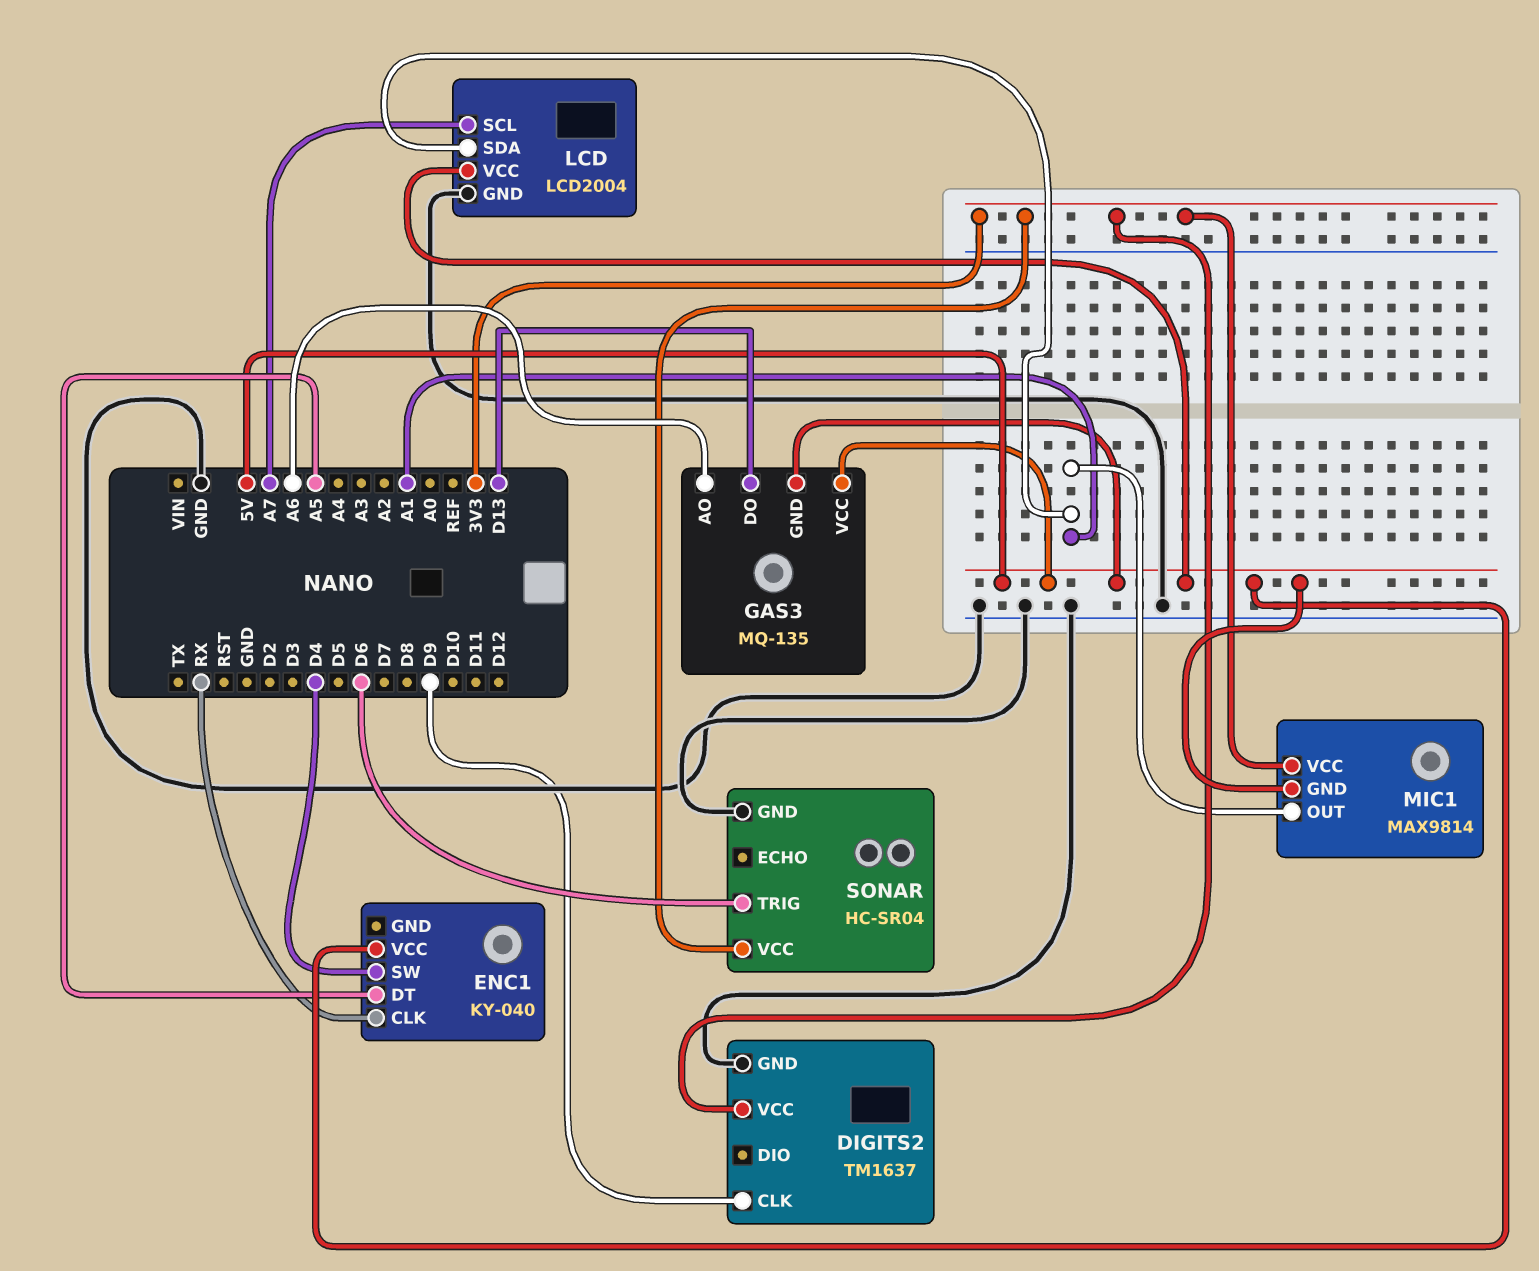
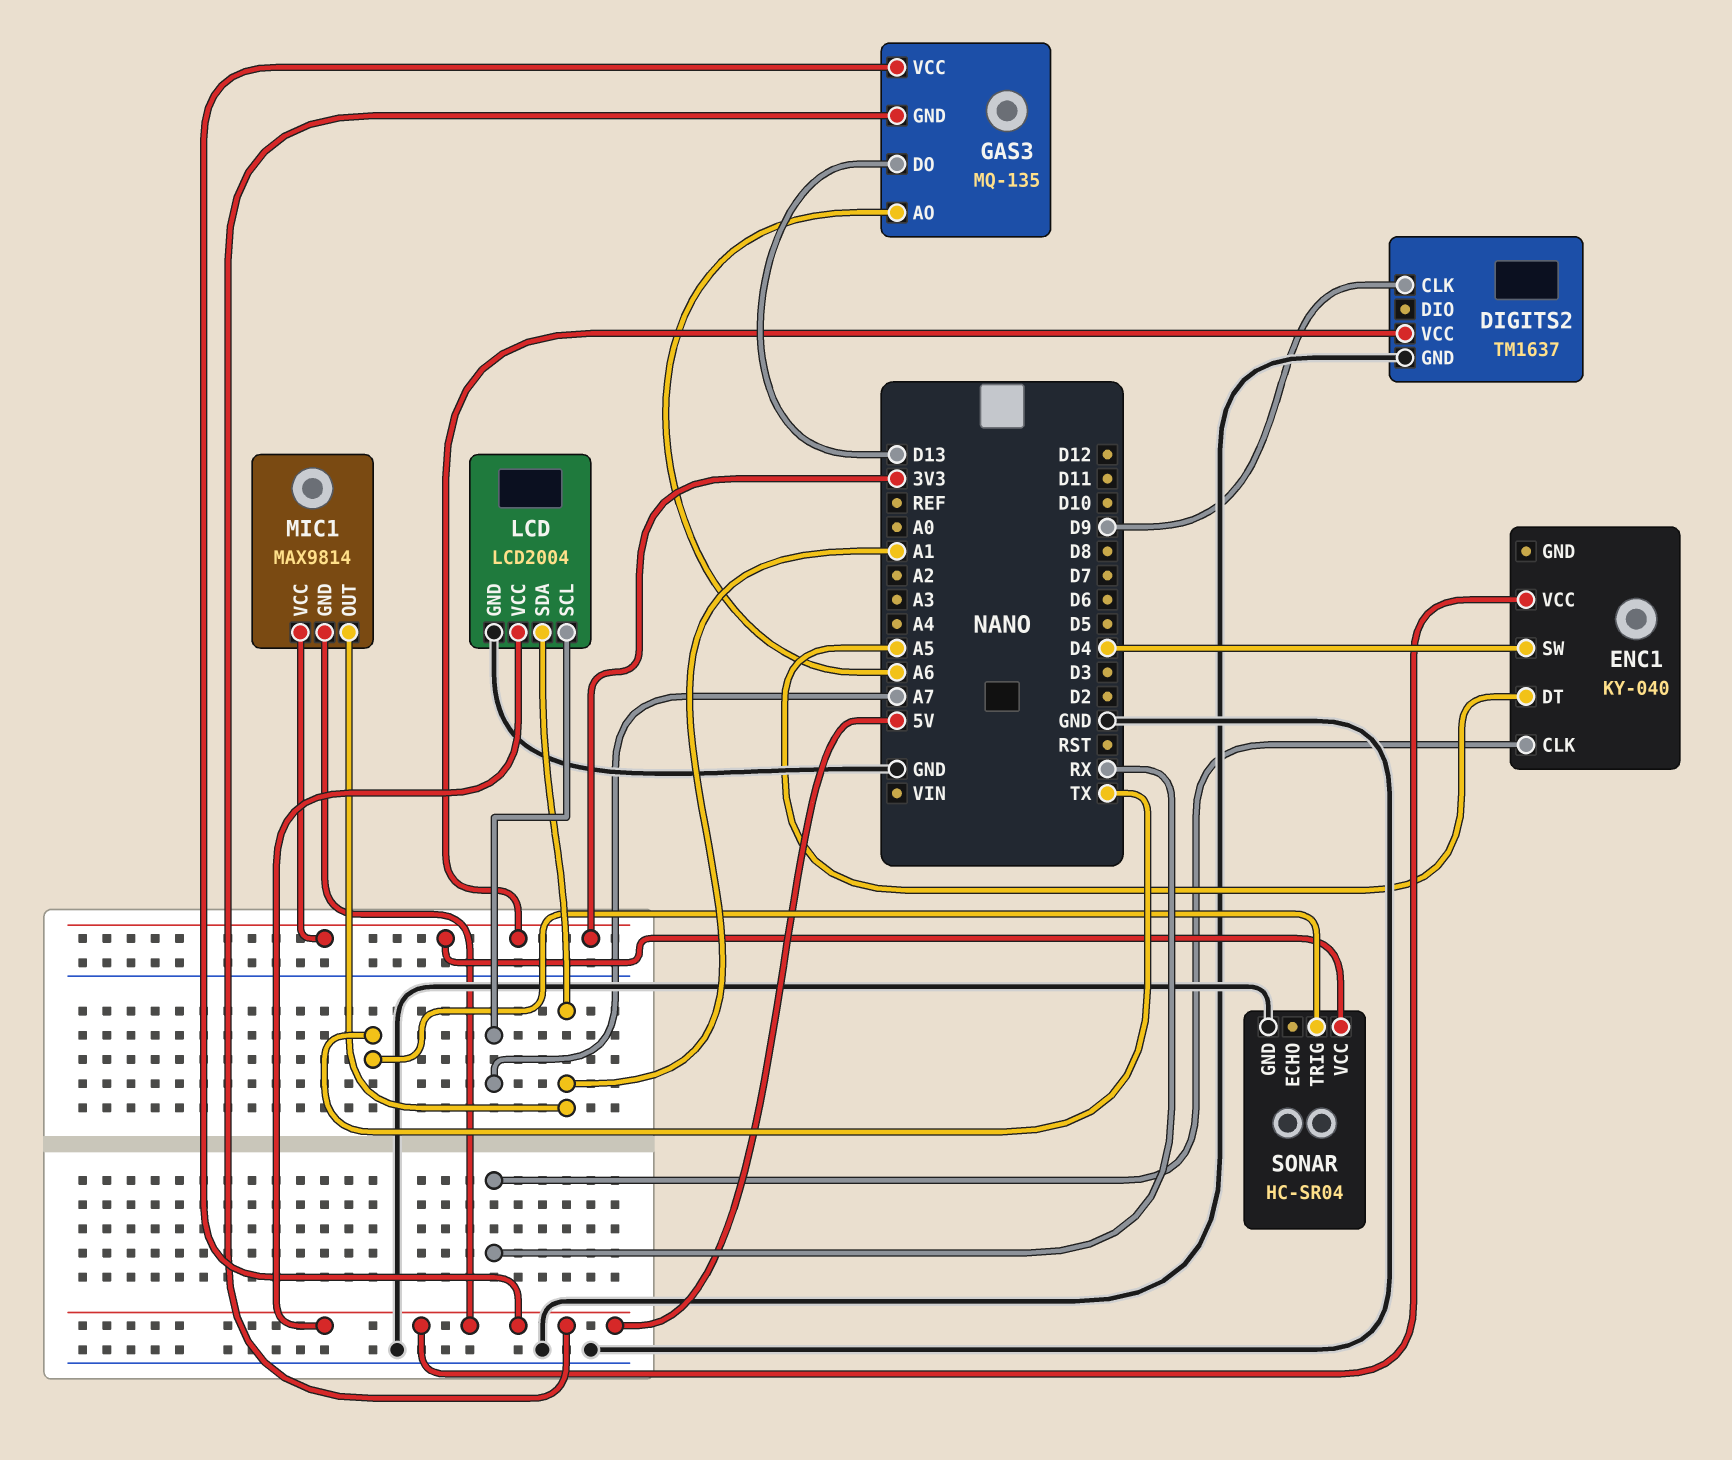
SONAR pin TRIG: D6 -> TX

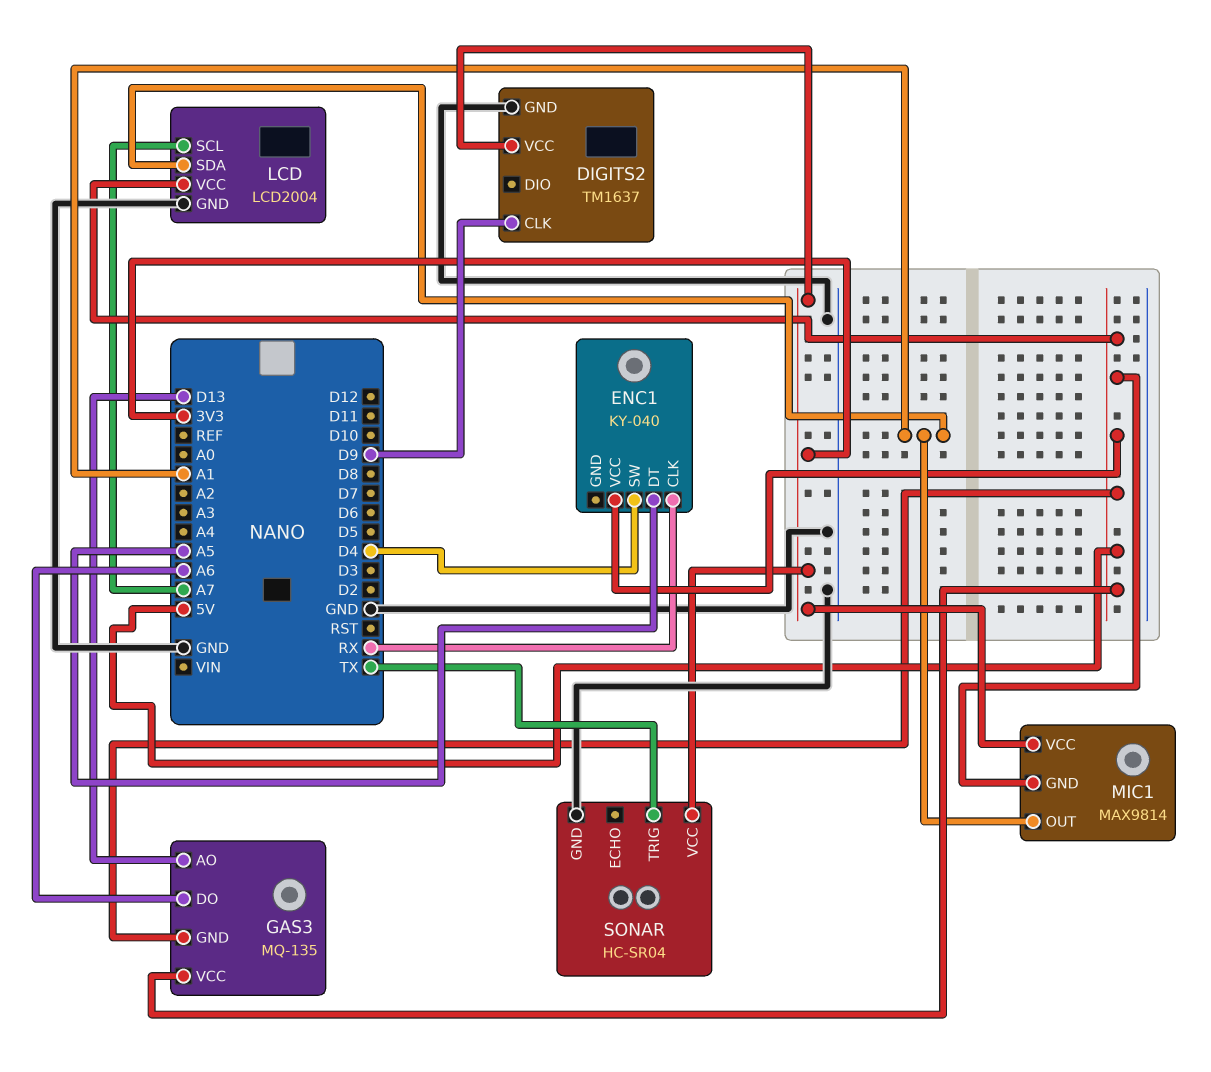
GAS3 pin AO: A6 -> D13
GAS3 pin DO: D13 -> A6

